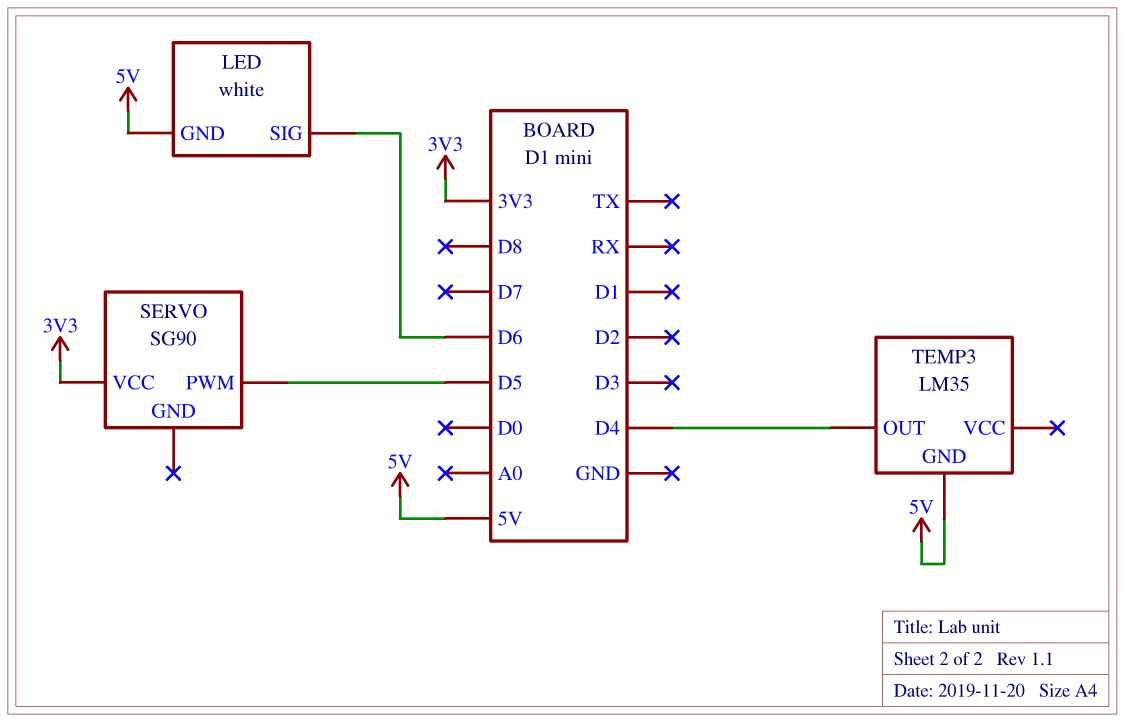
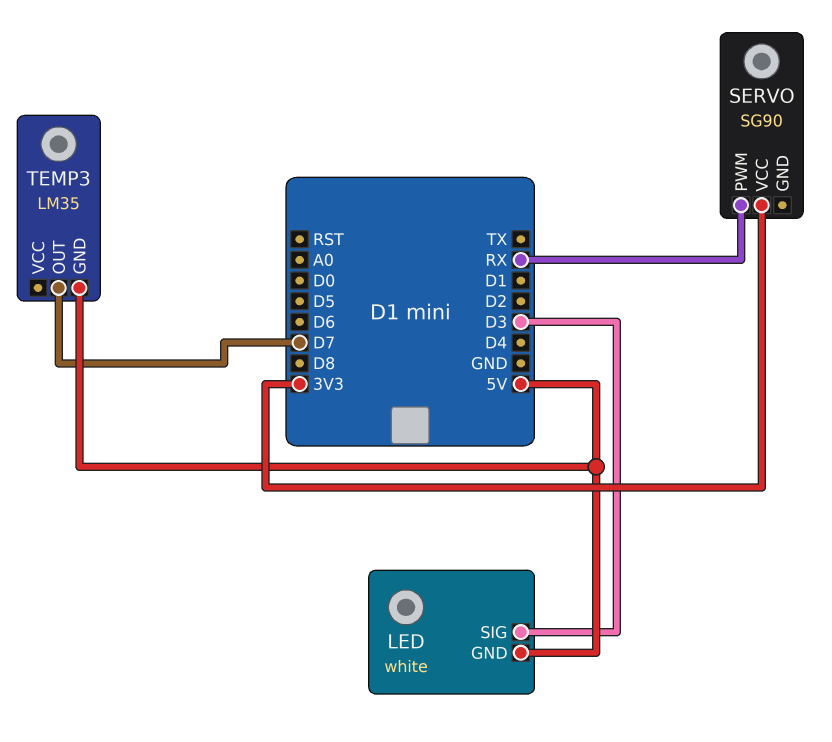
LED pin SIG: D6 -> D3
SERVO pin PWM: D5 -> RX
TEMP3 pin OUT: D4 -> D7

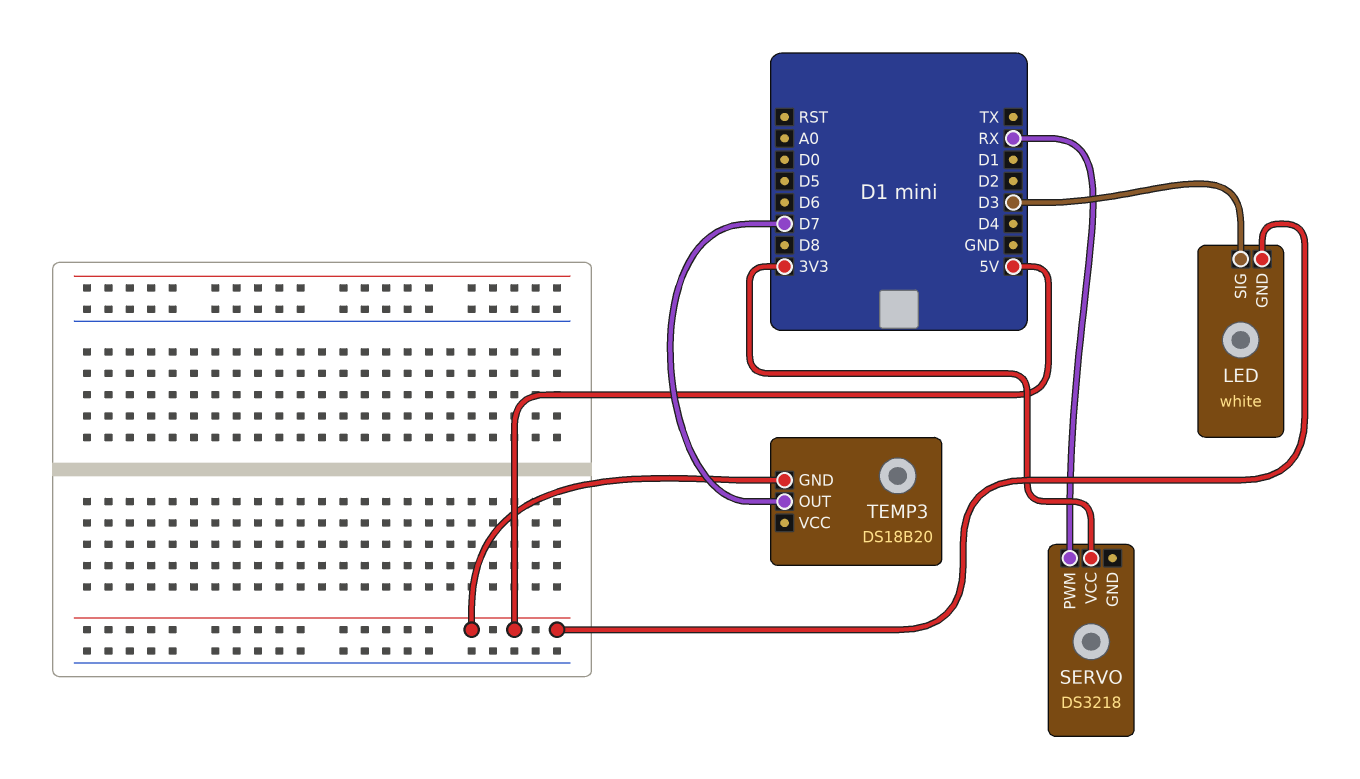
SERVO: SG90 -> DS3218
TEMP3: LM35 -> DS18B20

